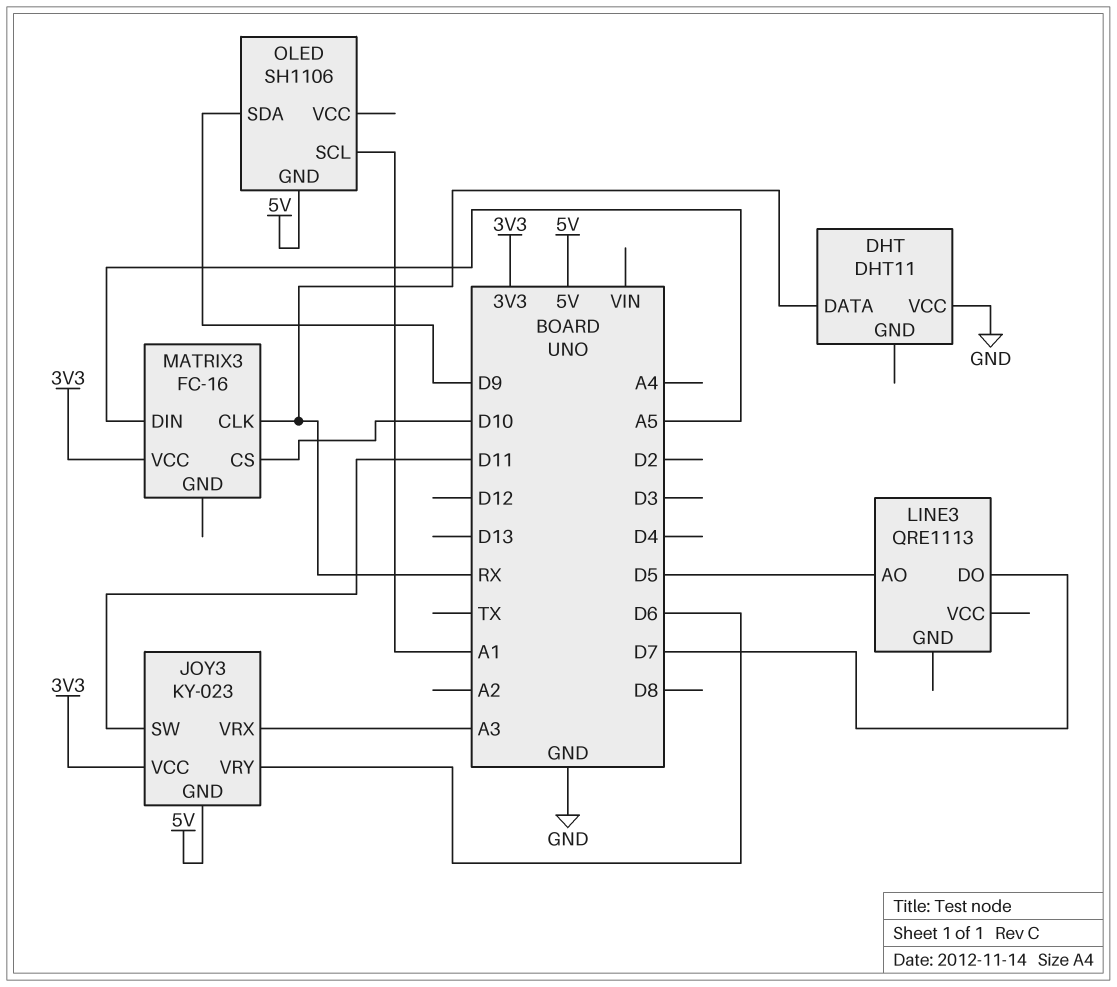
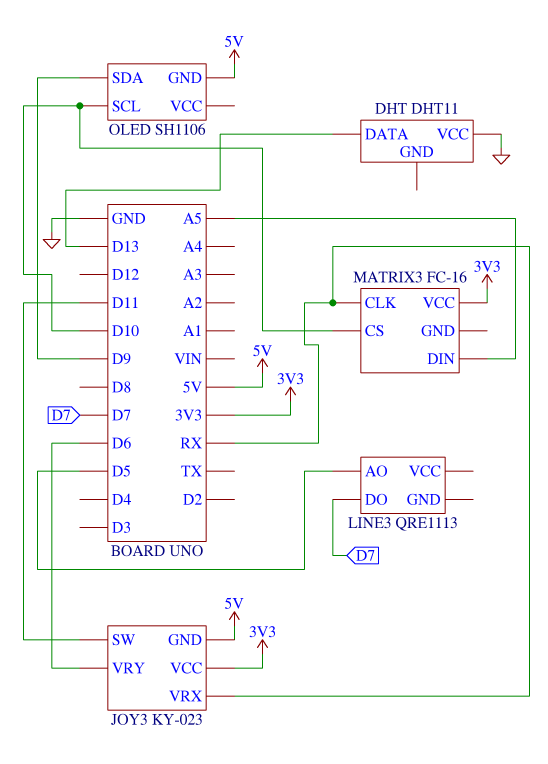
DHT pin DATA: RX -> D13
JOY3 pin VRX: A3 -> RX
OLED pin SCL: A1 -> D10

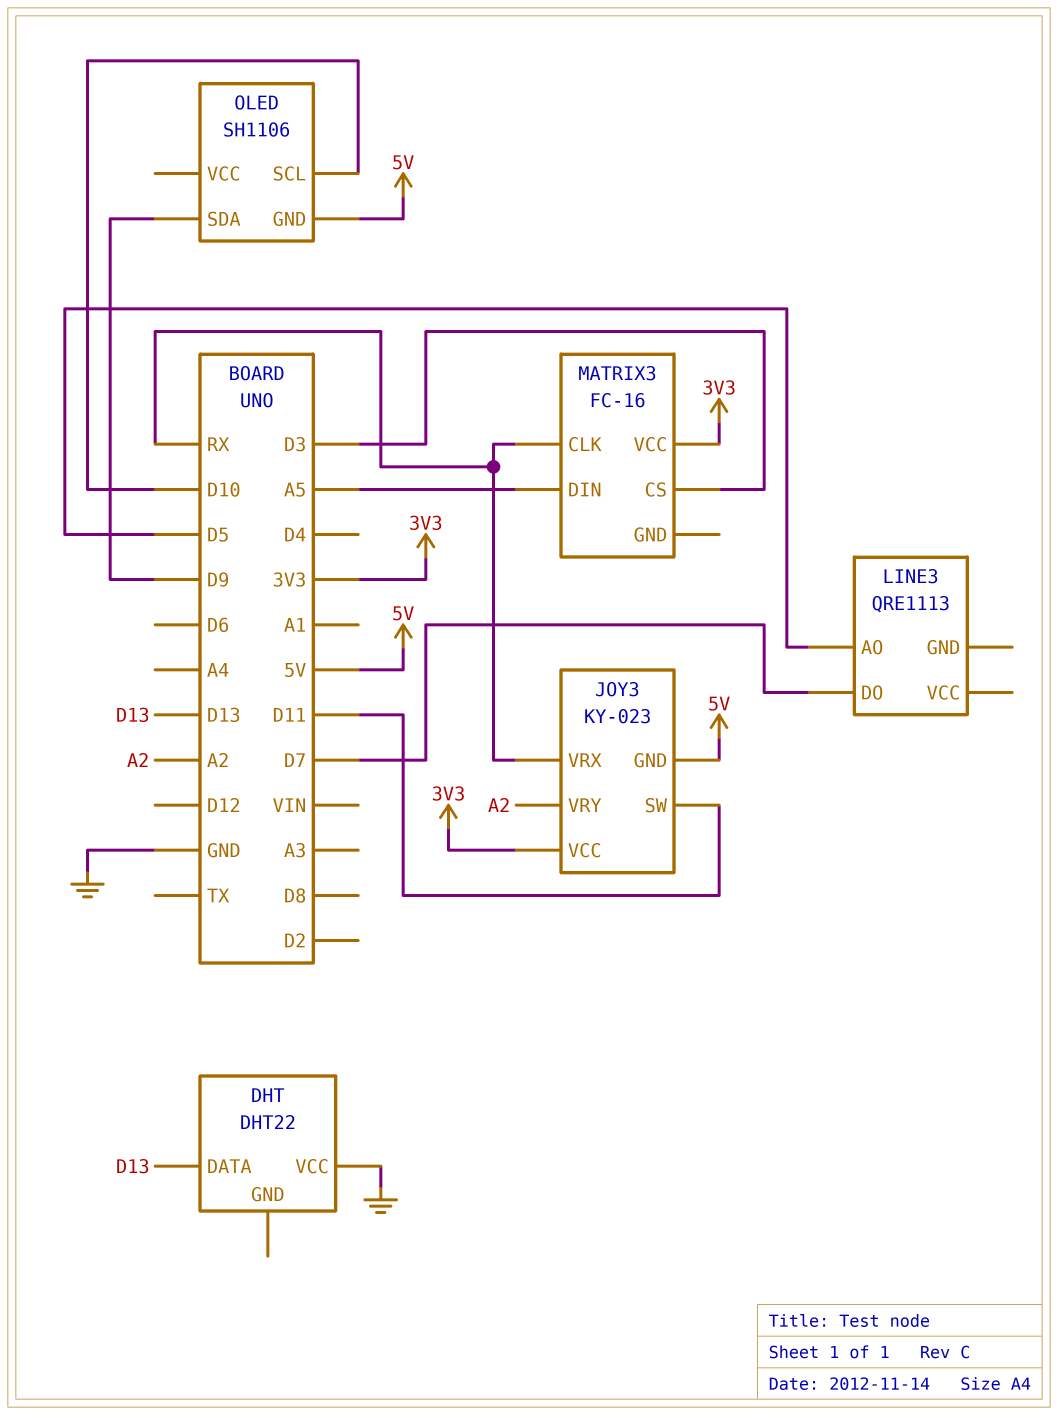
DHT: DHT11 -> DHT22
JOY3 pin VRY: D6 -> A2
MATRIX3 pin CS: D10 -> D3

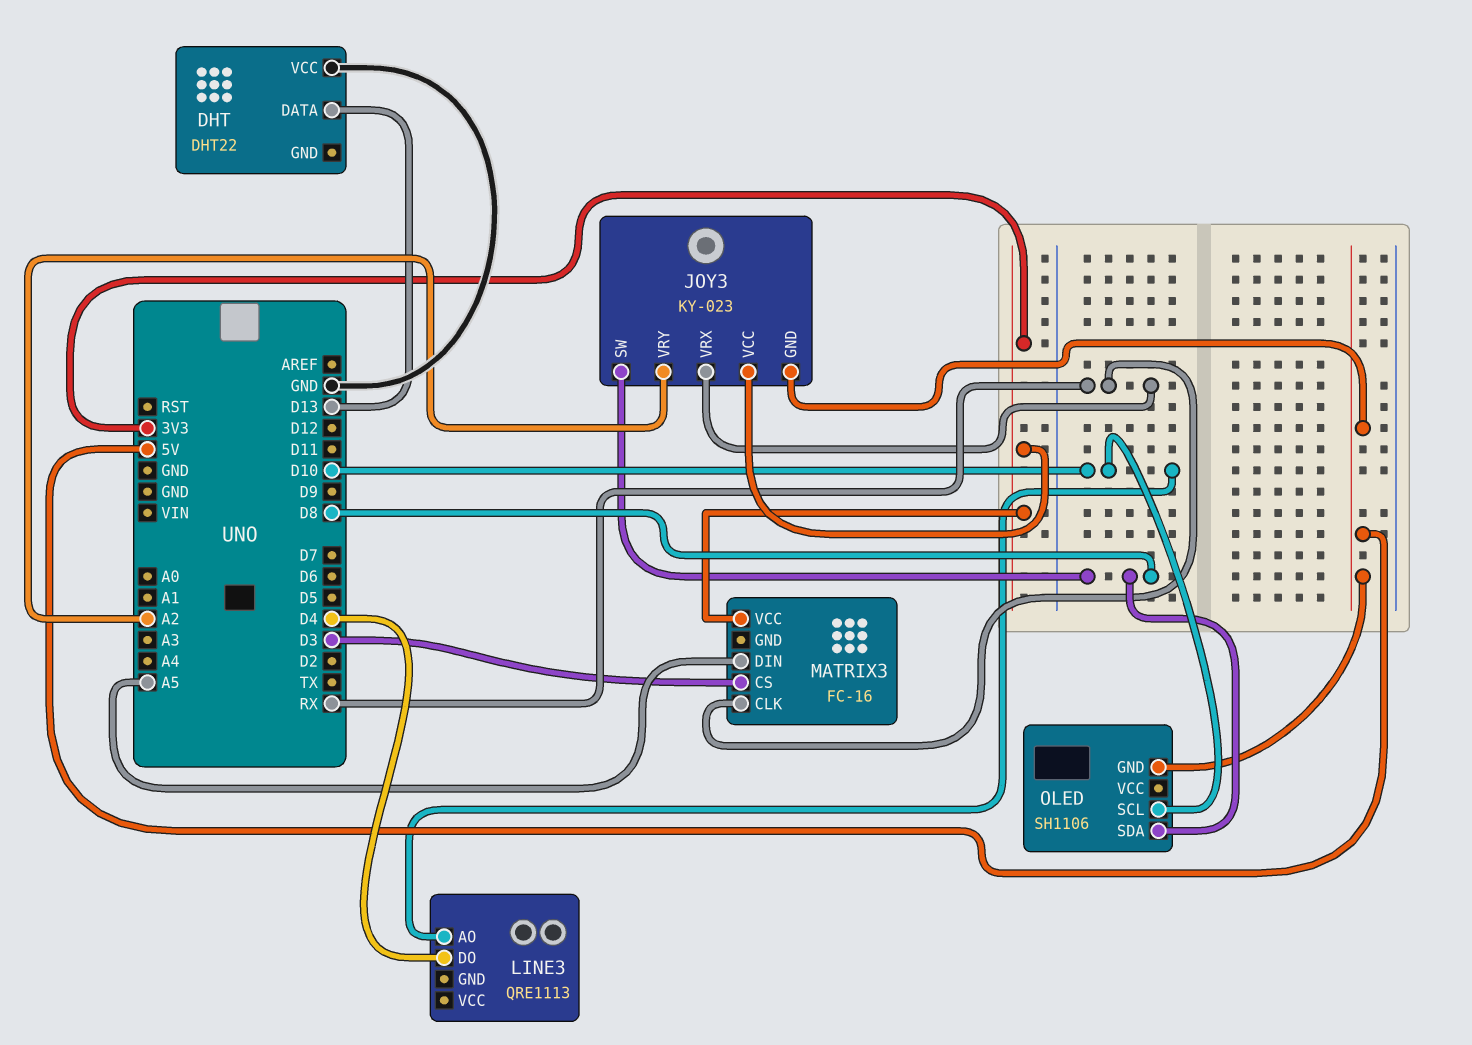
JOY3 pin SW: D11 -> D8
LINE3 pin AO: D5 -> D10
LINE3 pin DO: D7 -> D4
OLED pin SDA: D9 -> D8

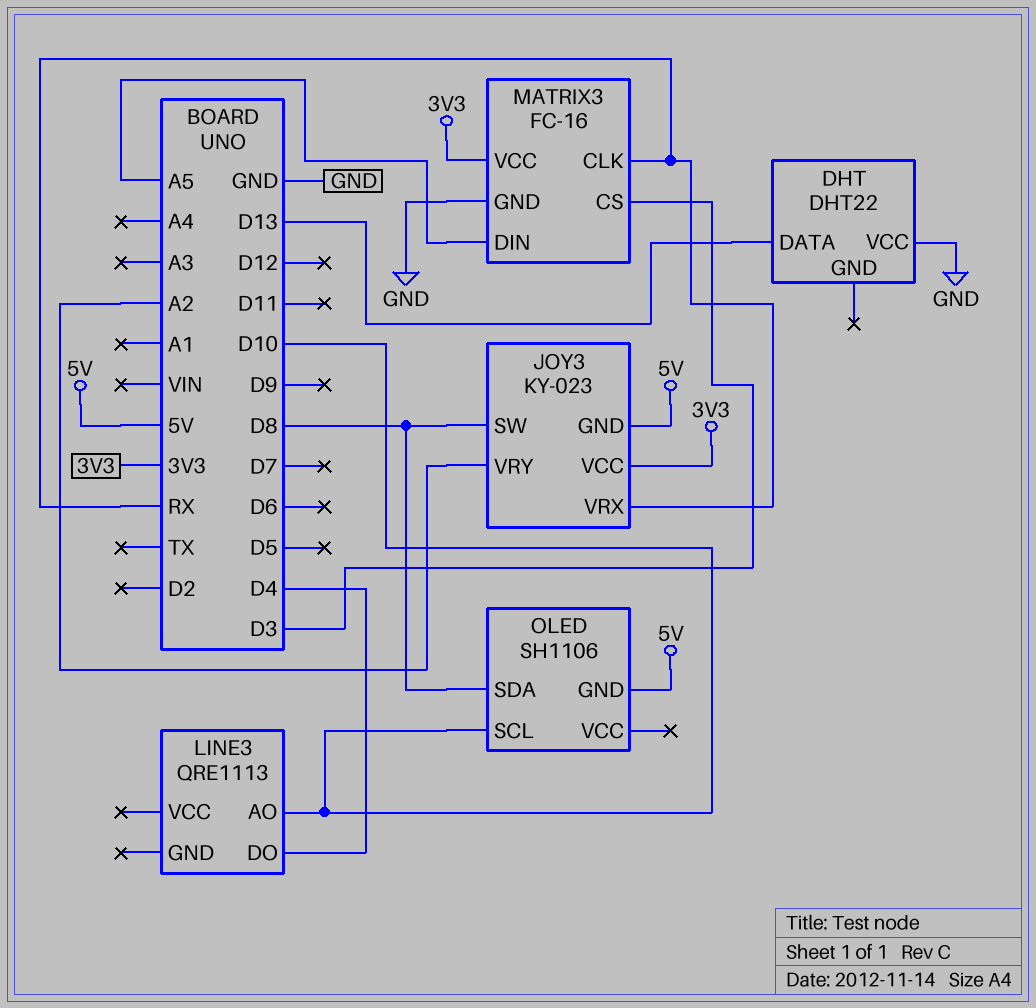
MATRIX3 pin GND: none -> GND

